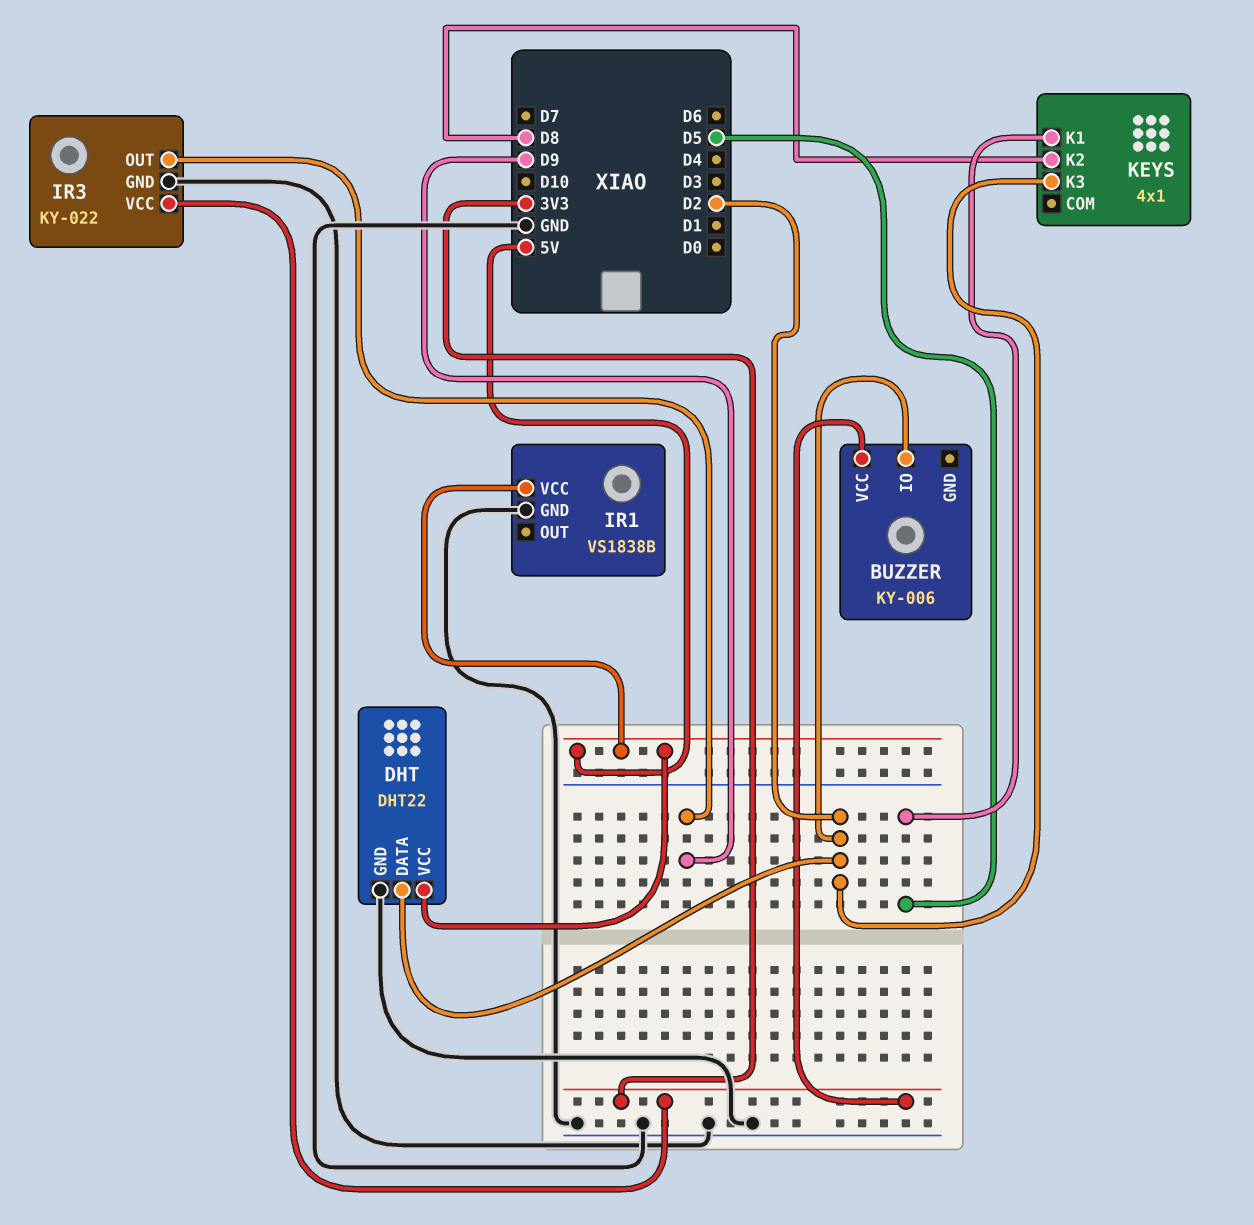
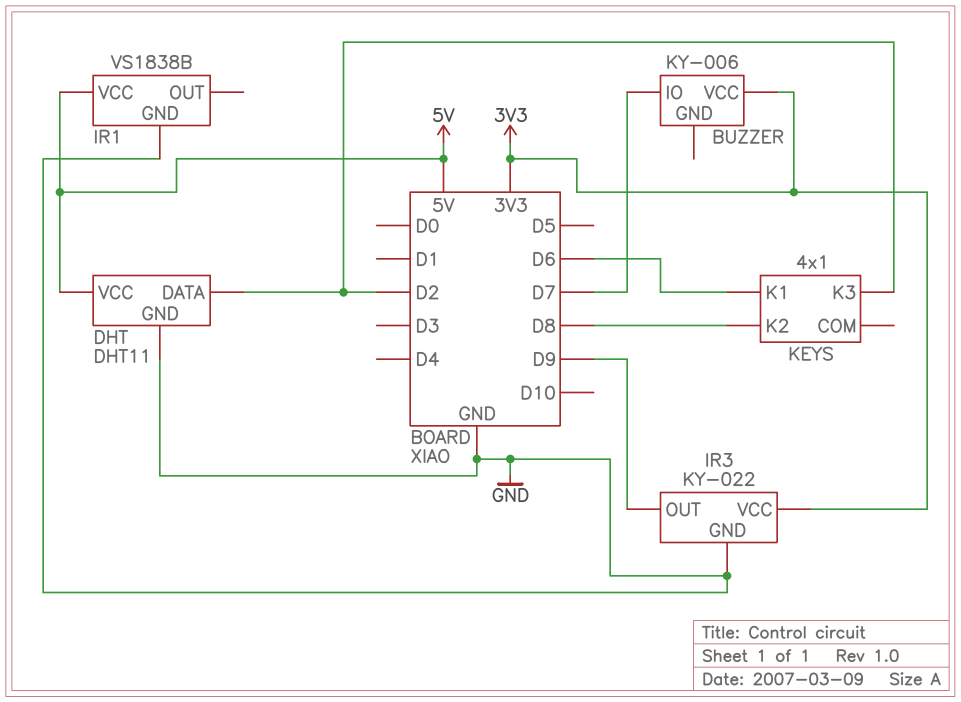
BUZZER pin IO: D2 -> D7
DHT: DHT22 -> DHT11
KEYS pin K1: D5 -> D6

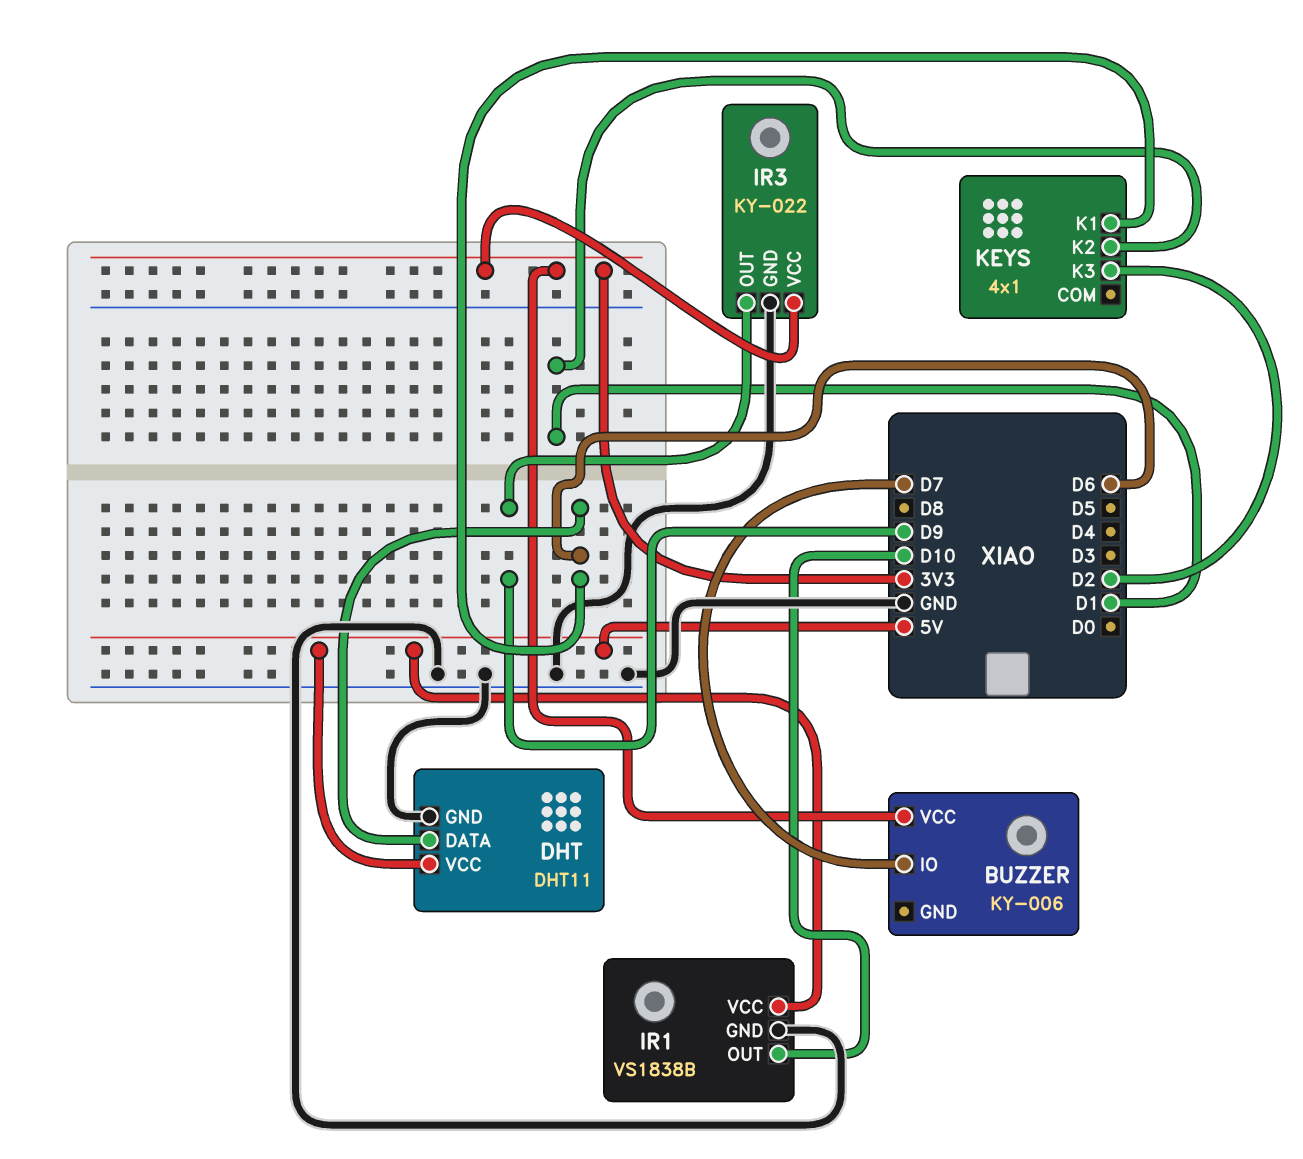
DHT pin DATA: D2 -> D6
IR1 pin OUT: none -> D10
KEYS pin K2: D8 -> D1

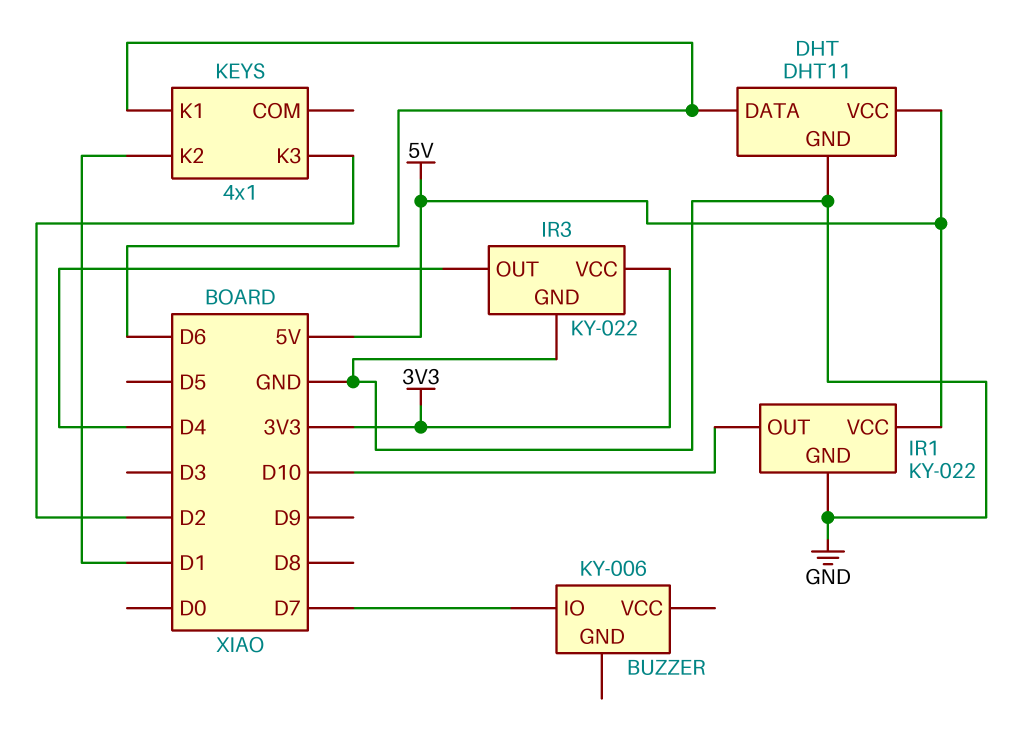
BUZZER pin VCC: 3V3 -> none
IR1: VS1838B -> KY-022
IR3 pin OUT: D9 -> D4

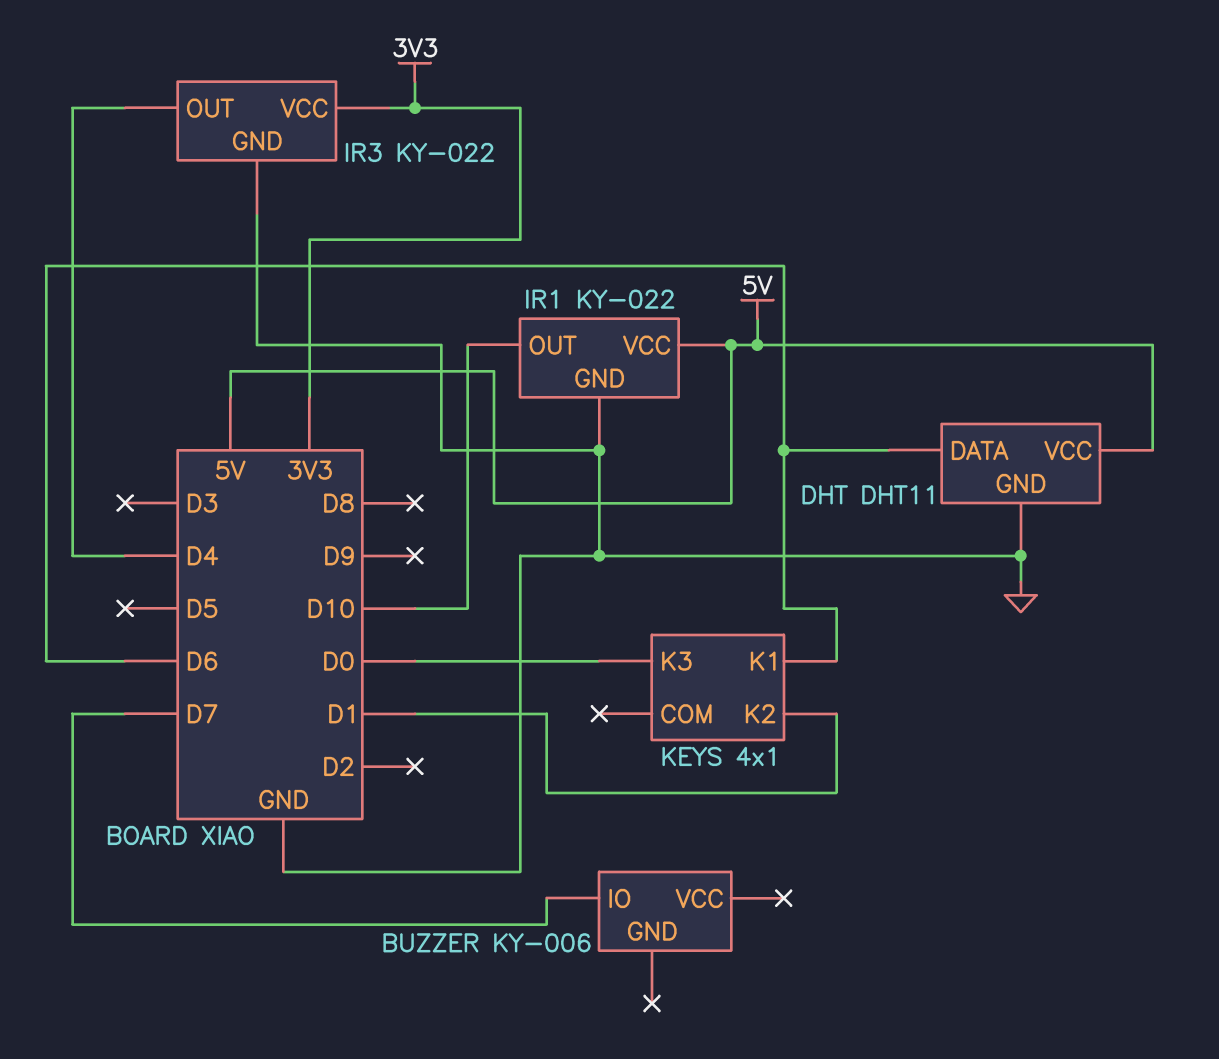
KEYS pin K3: D2 -> D0

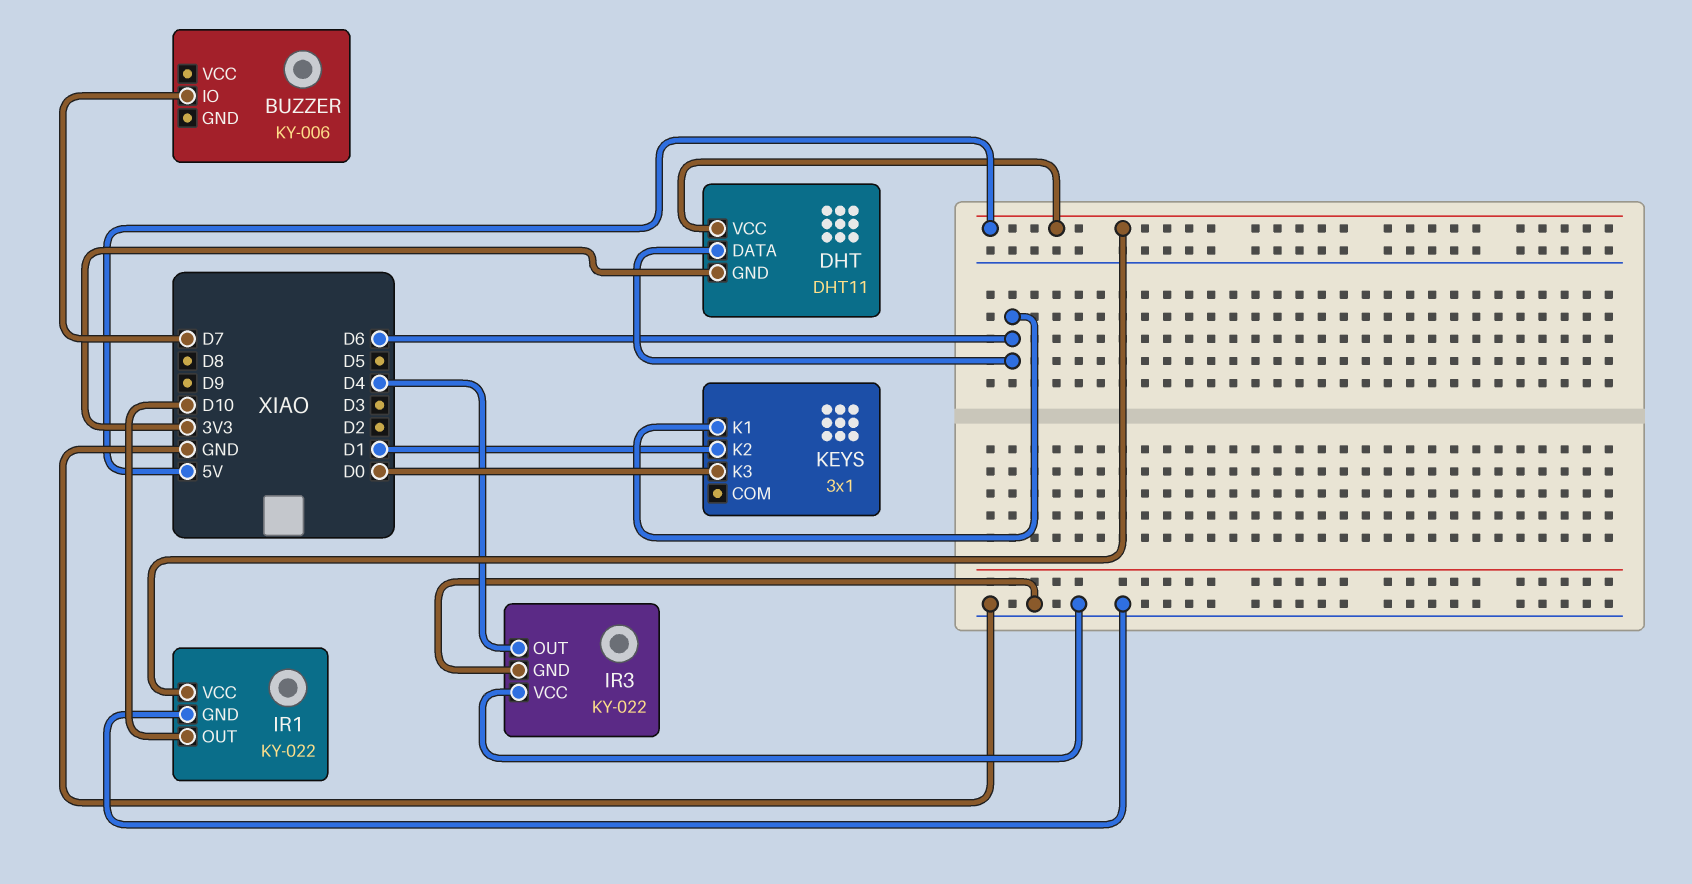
DHT pin GND: GND -> 3V3
IR3 pin VCC: 3V3 -> GND
KEYS: 4x1 -> 3x1

